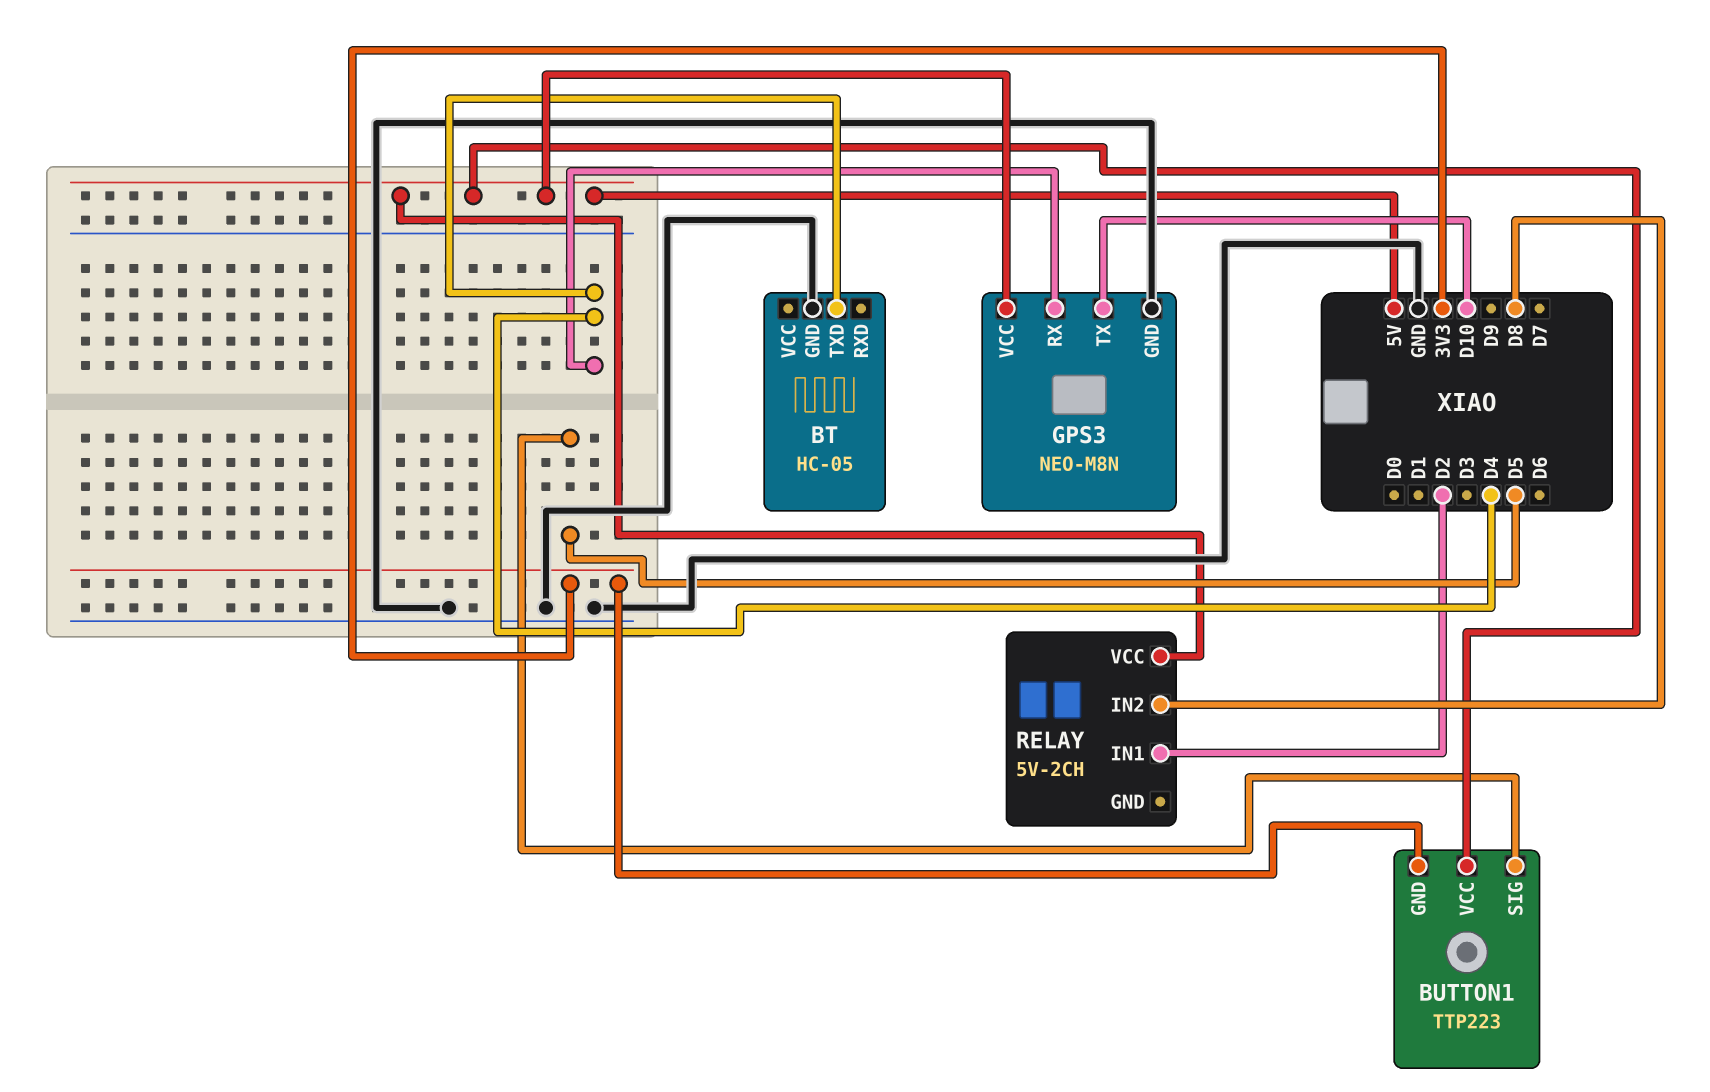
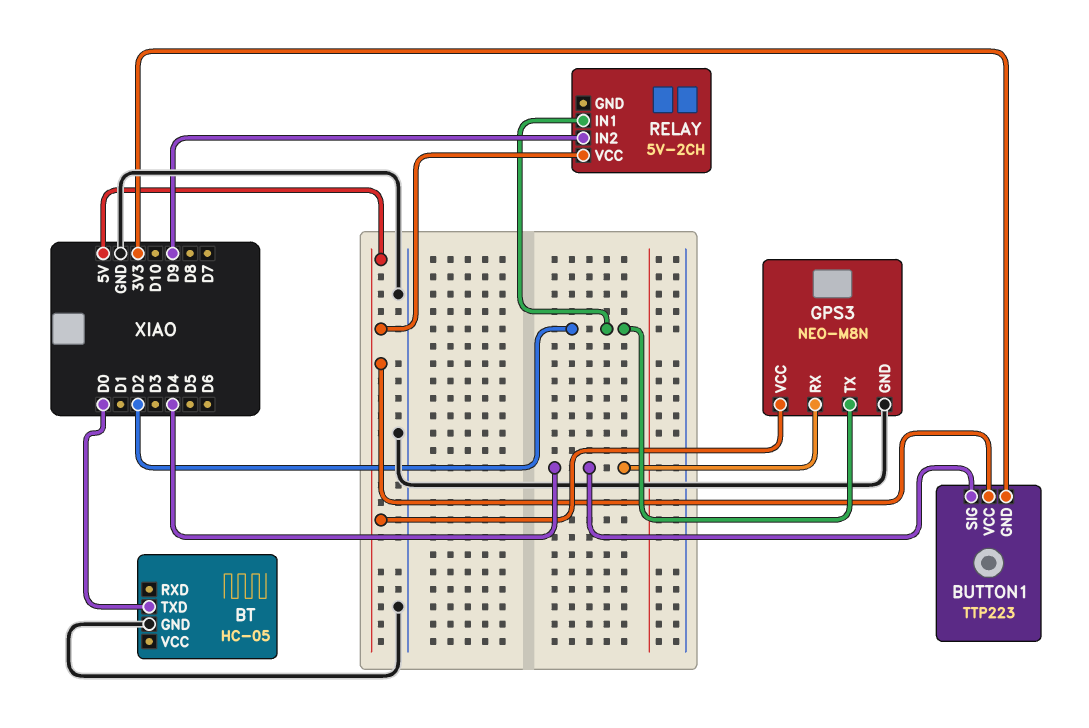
BT pin TXD: D4 -> D0
BUTTON1 pin SIG: D5 -> D4
GPS3 pin TX: D10 -> D2
RELAY pin IN2: D8 -> D9

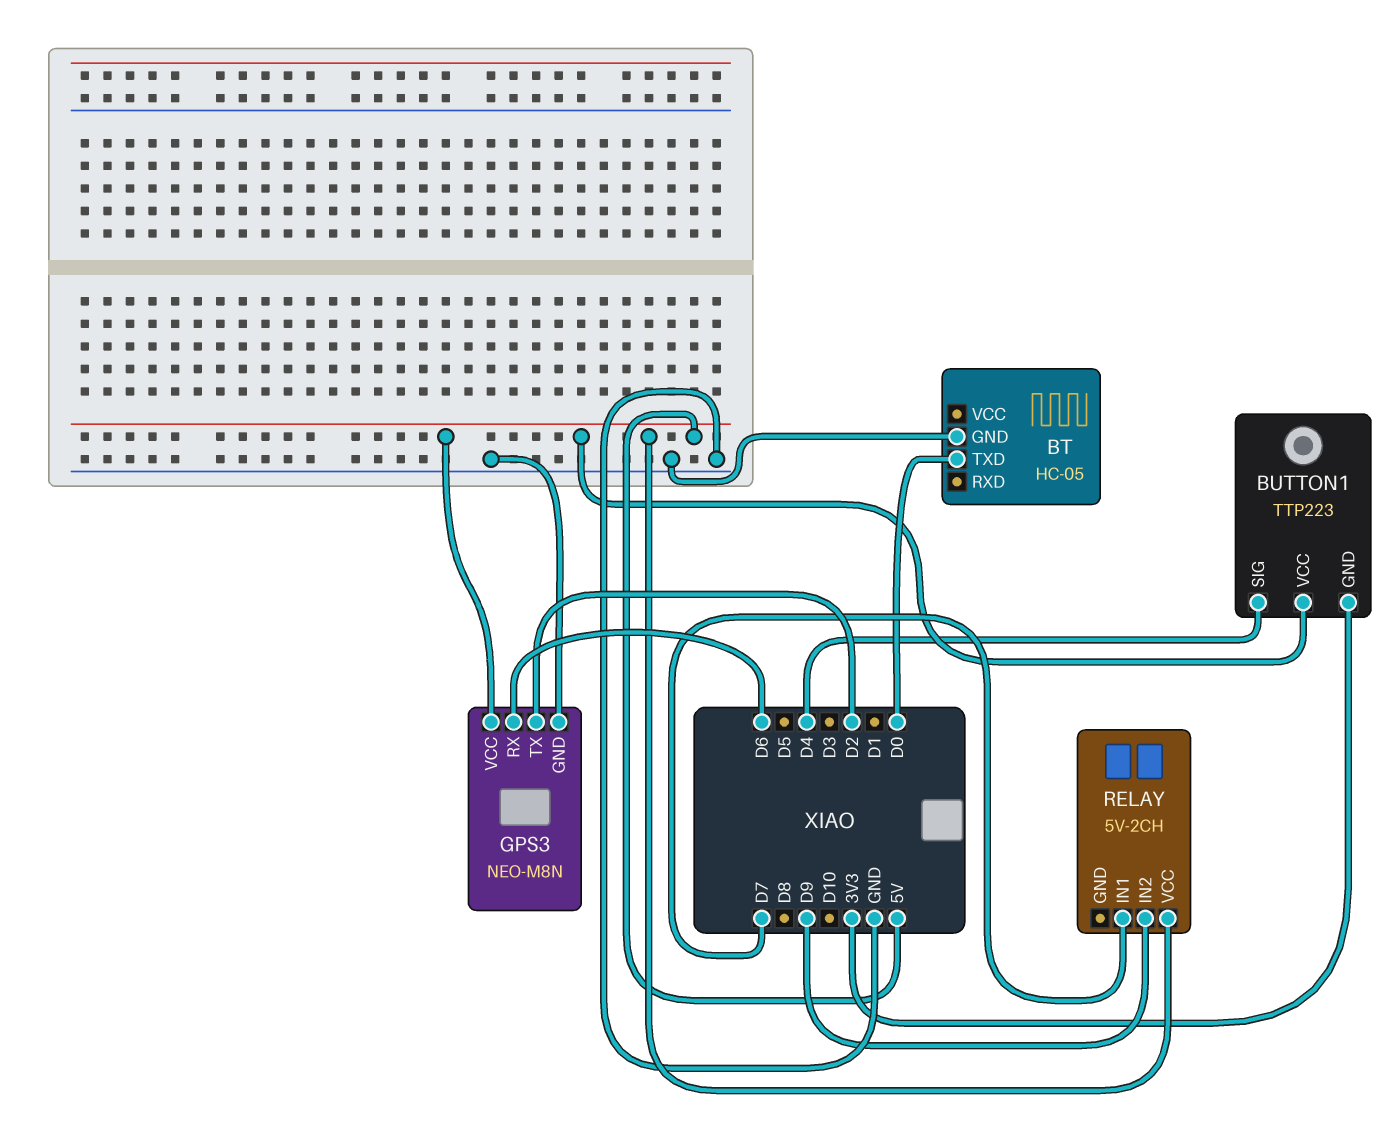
GPS3 pin RX: D4 -> D6
RELAY pin IN1: D2 -> D7

